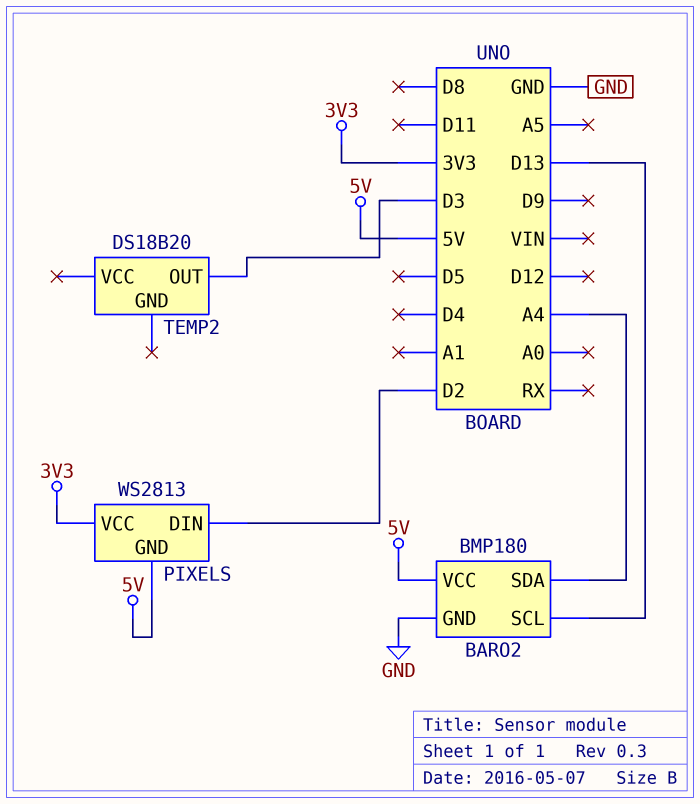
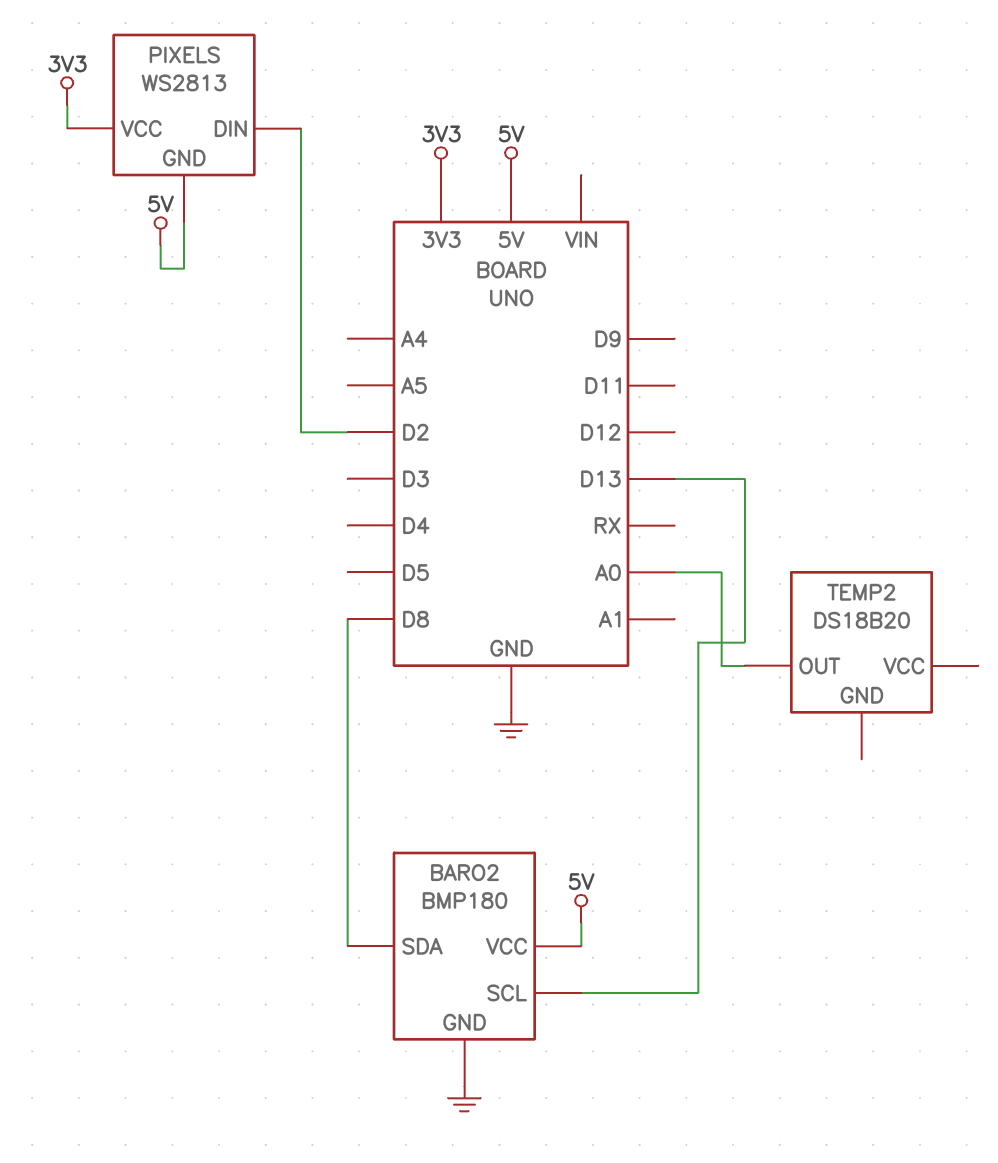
BARO2 pin SDA: A4 -> D8
TEMP2 pin OUT: D3 -> A0

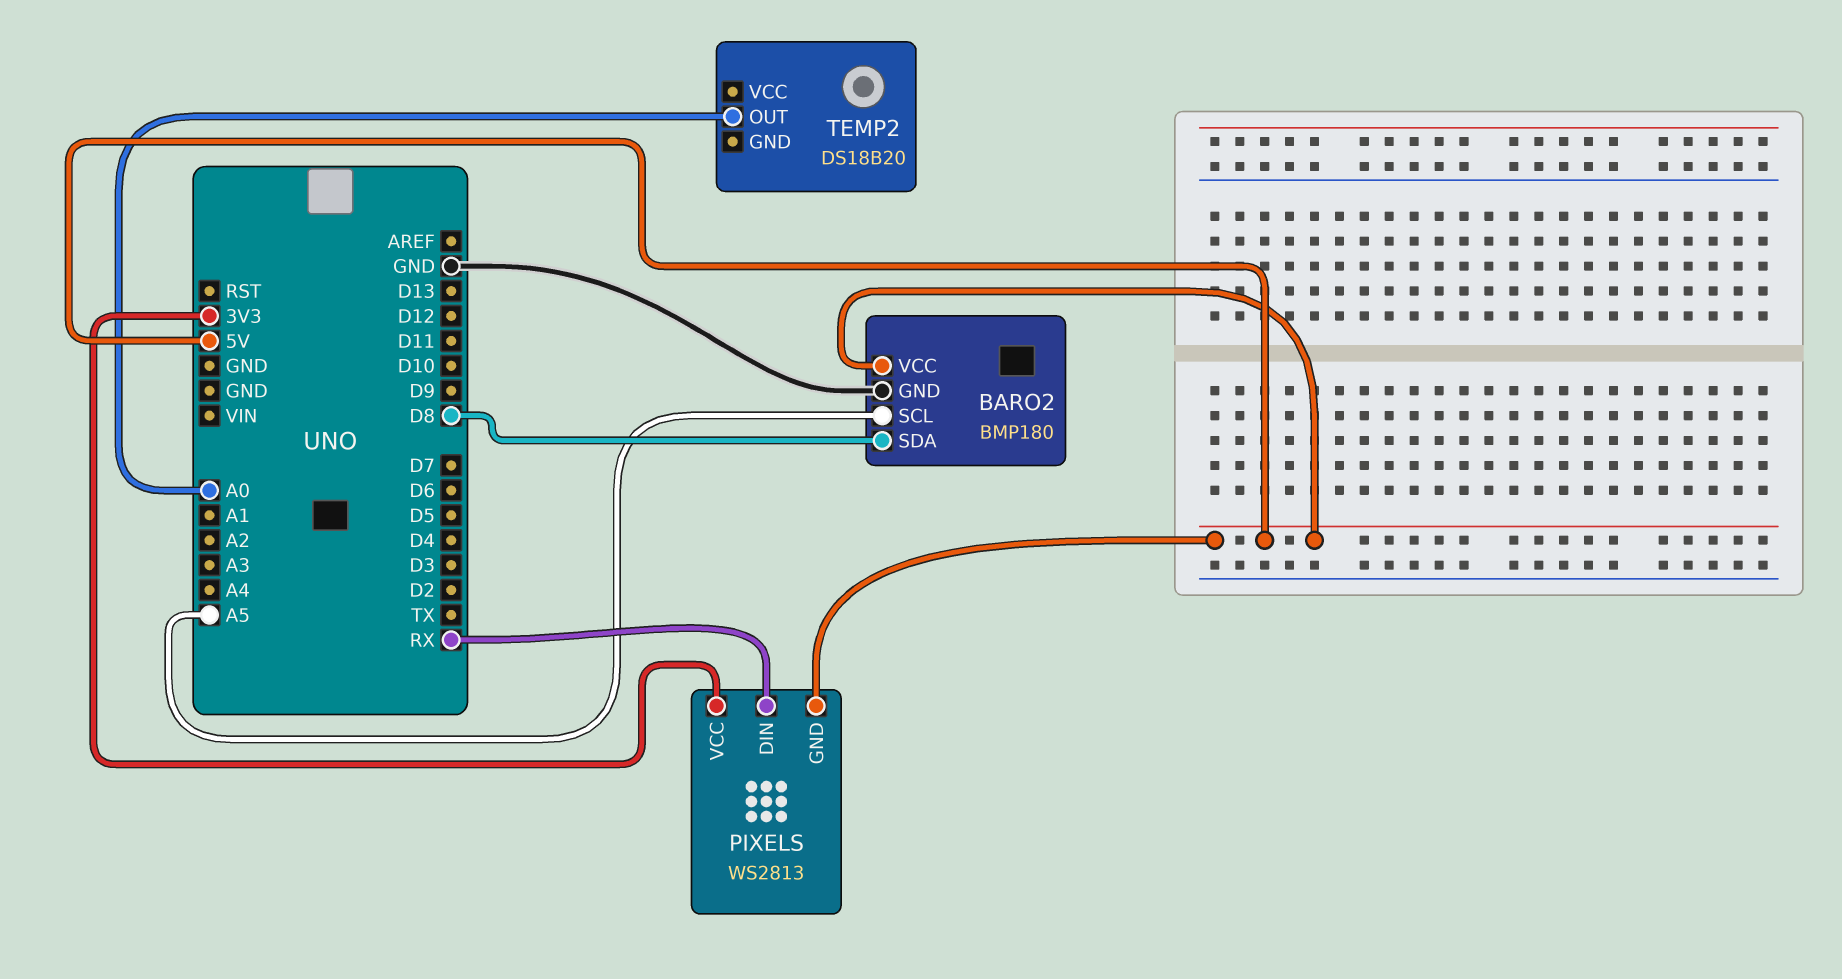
BARO2 pin SCL: D13 -> A5
PIXELS pin DIN: D2 -> RX

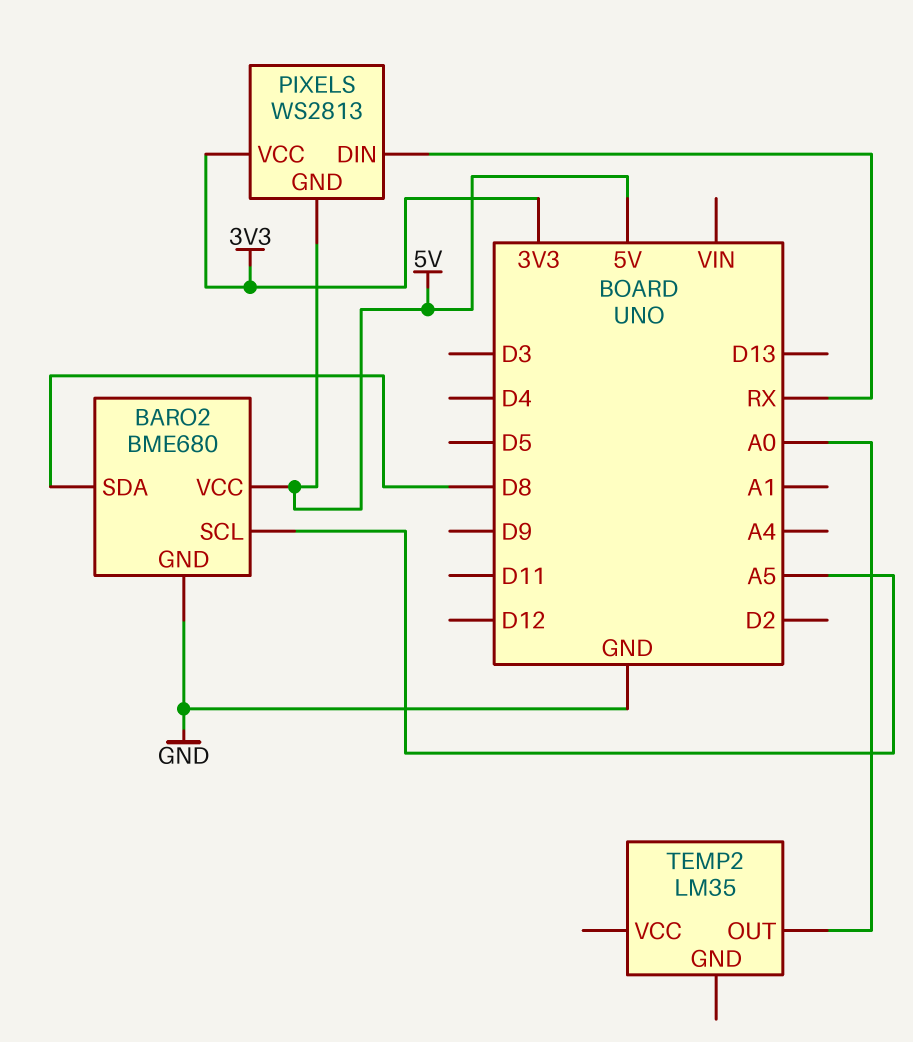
BARO2: BMP180 -> BME680
TEMP2: DS18B20 -> LM35

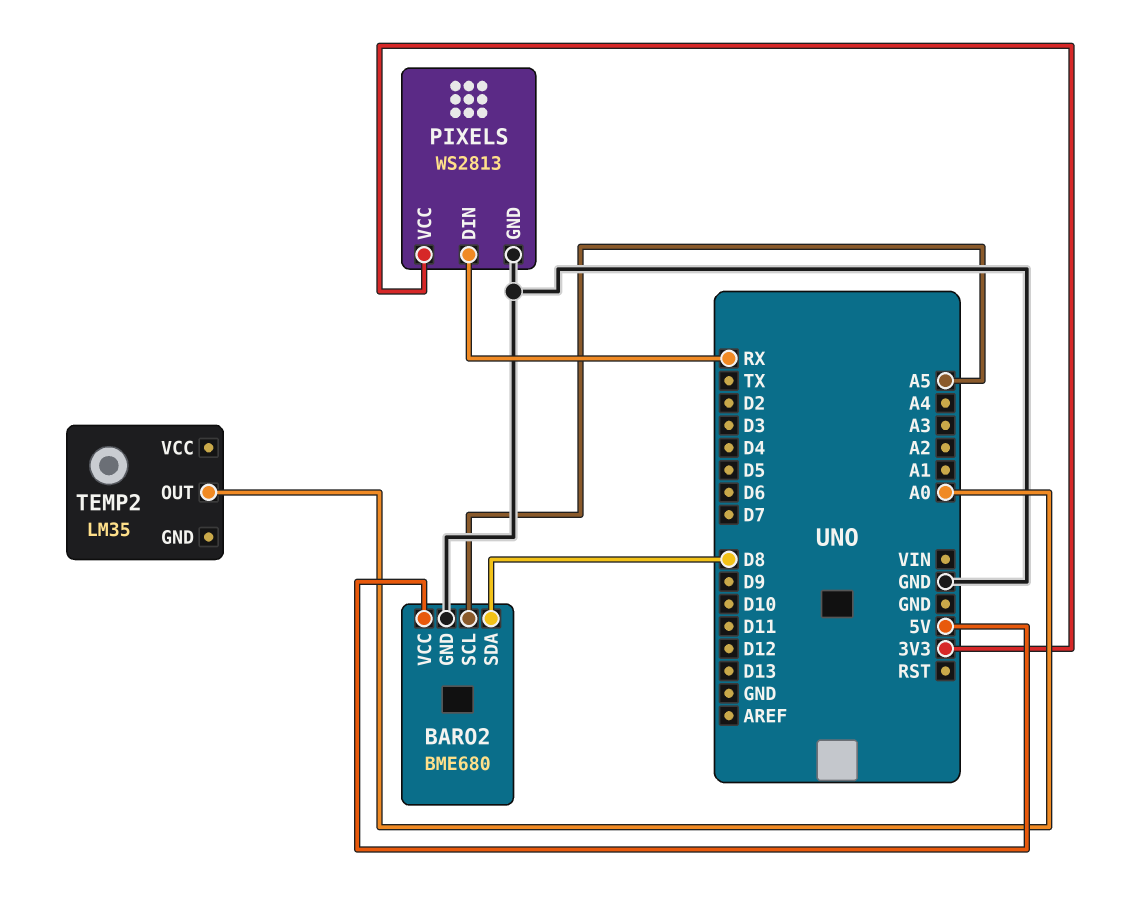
PIXELS pin GND: 5V -> GND

